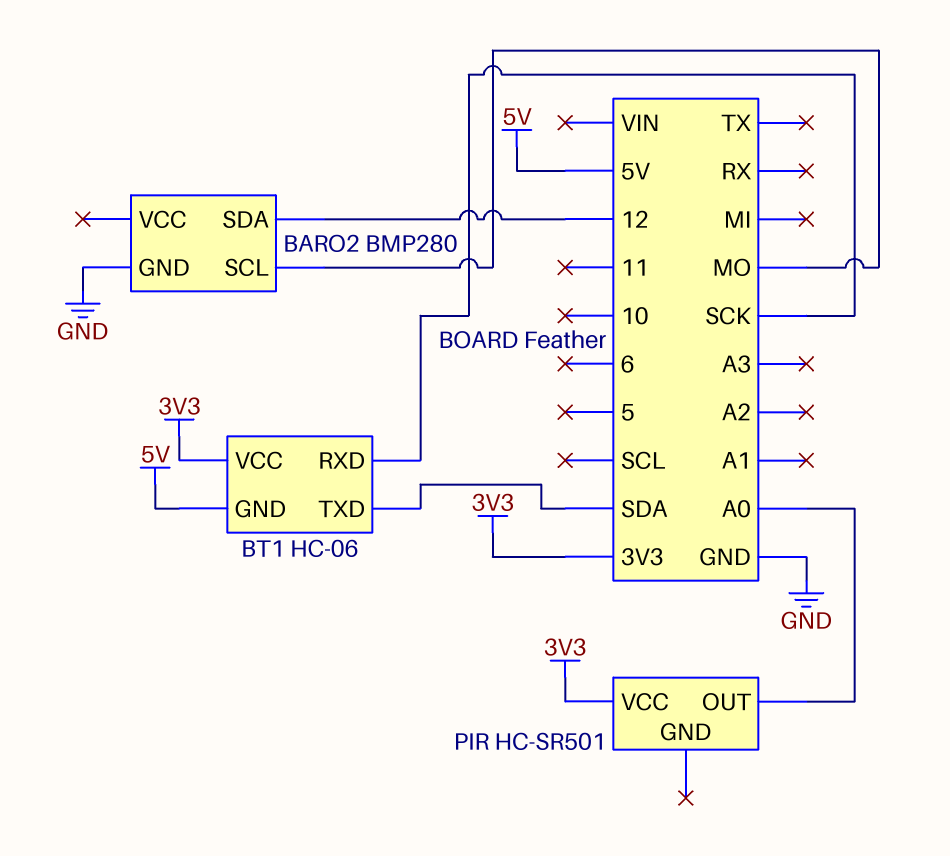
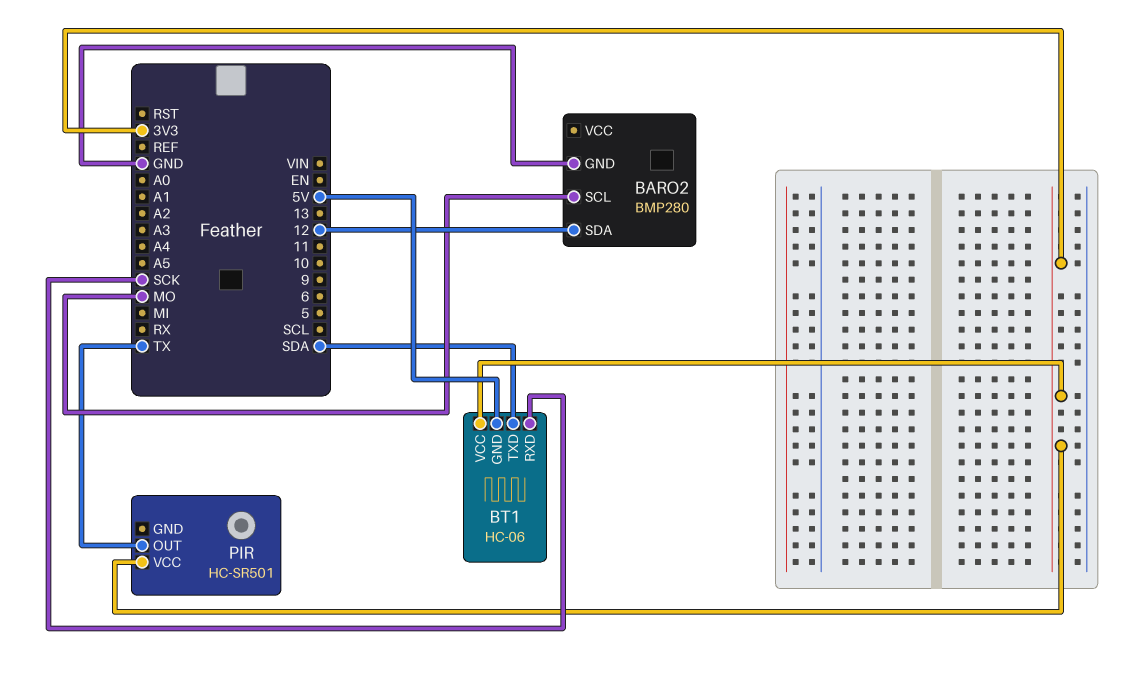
PIR pin OUT: A0 -> TX

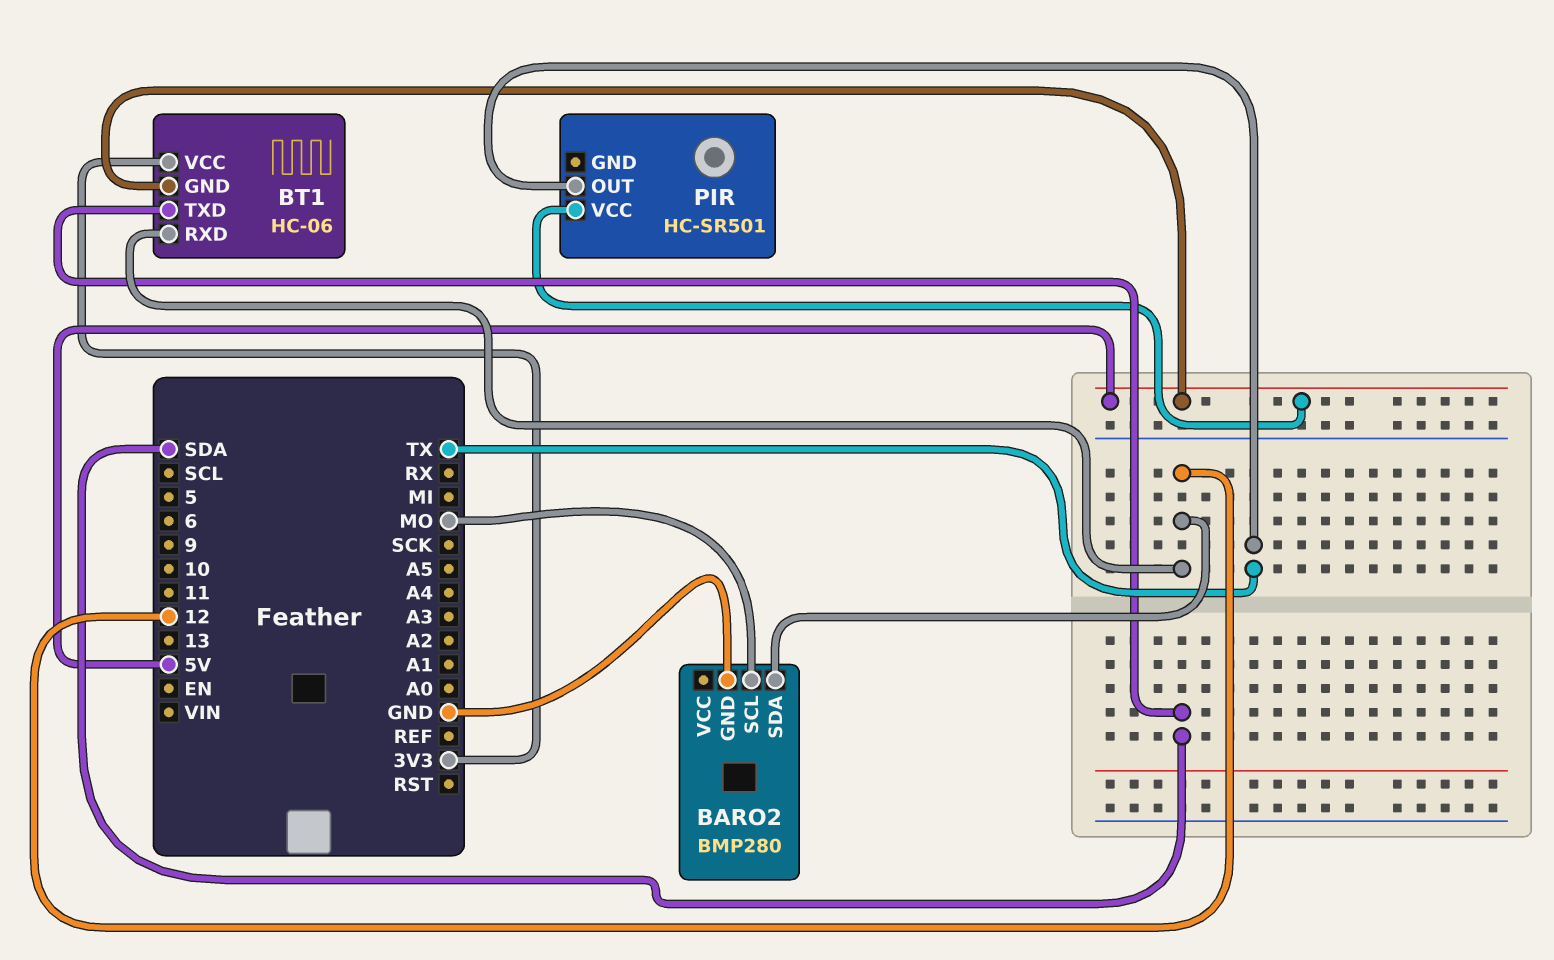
BT1 pin RXD: SCK -> 12
PIR pin VCC: 3V3 -> 5V

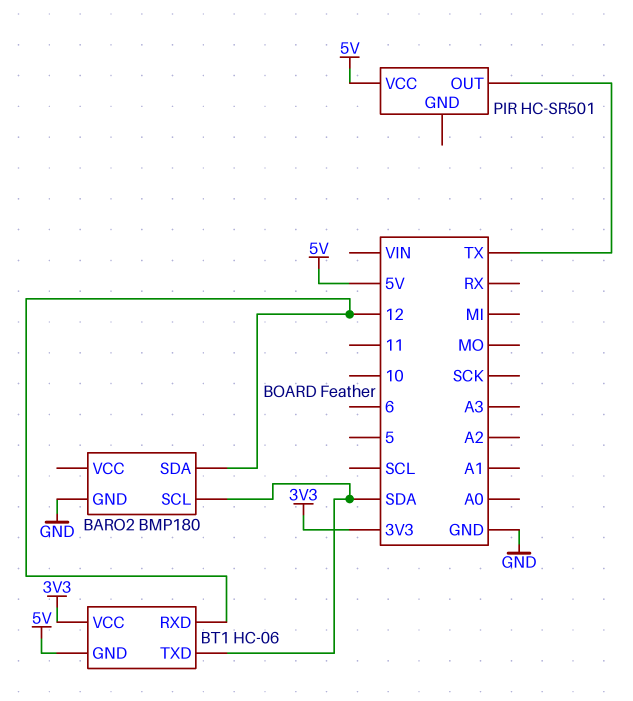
BARO2: BMP280 -> BMP180
BARO2 pin SCL: MO -> SDA

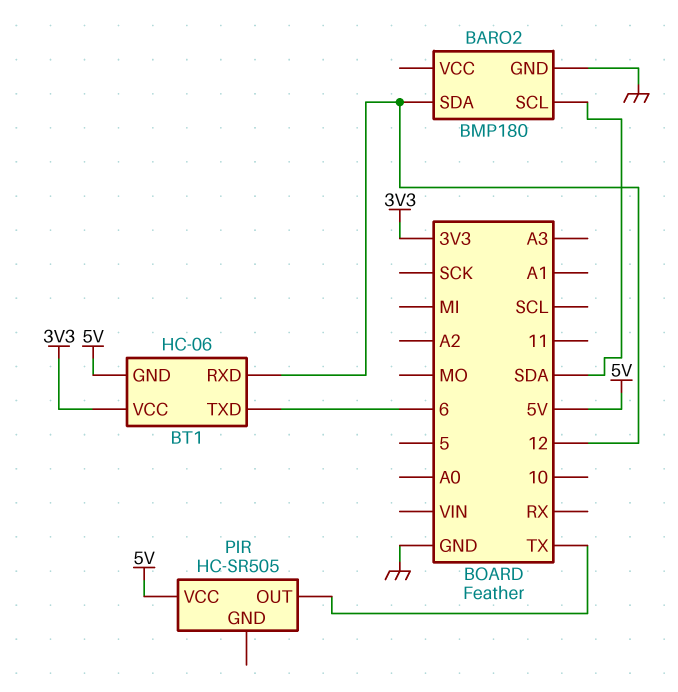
BT1 pin TXD: SDA -> 6
PIR: HC-SR501 -> HC-SR505

